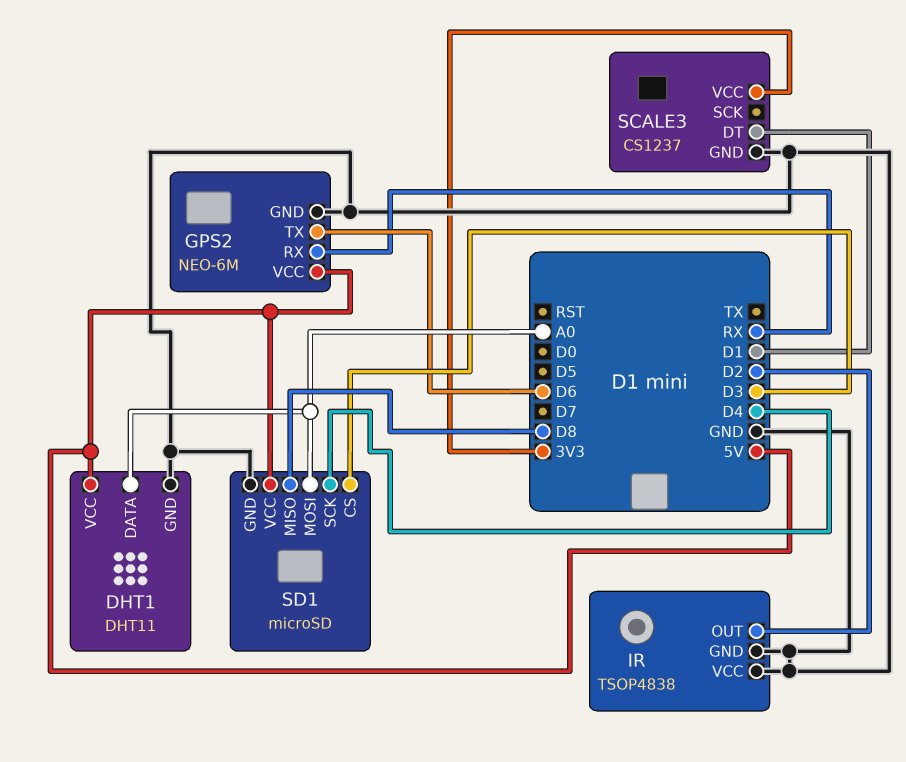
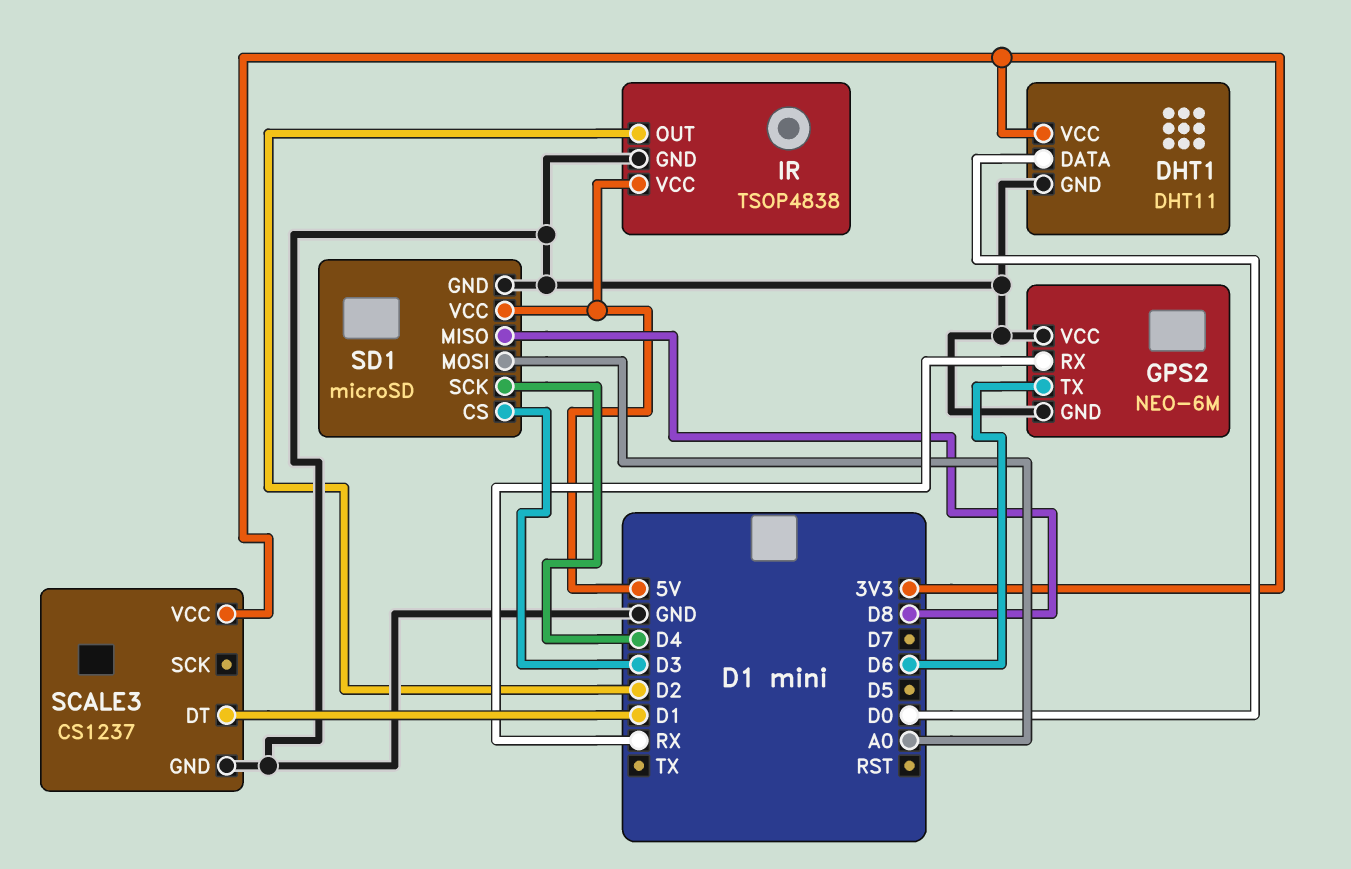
DHT1 pin DATA: A0 -> D0
DHT1 pin VCC: 5V -> 3V3
GPS2 pin VCC: 5V -> GND
IR pin VCC: GND -> 5V

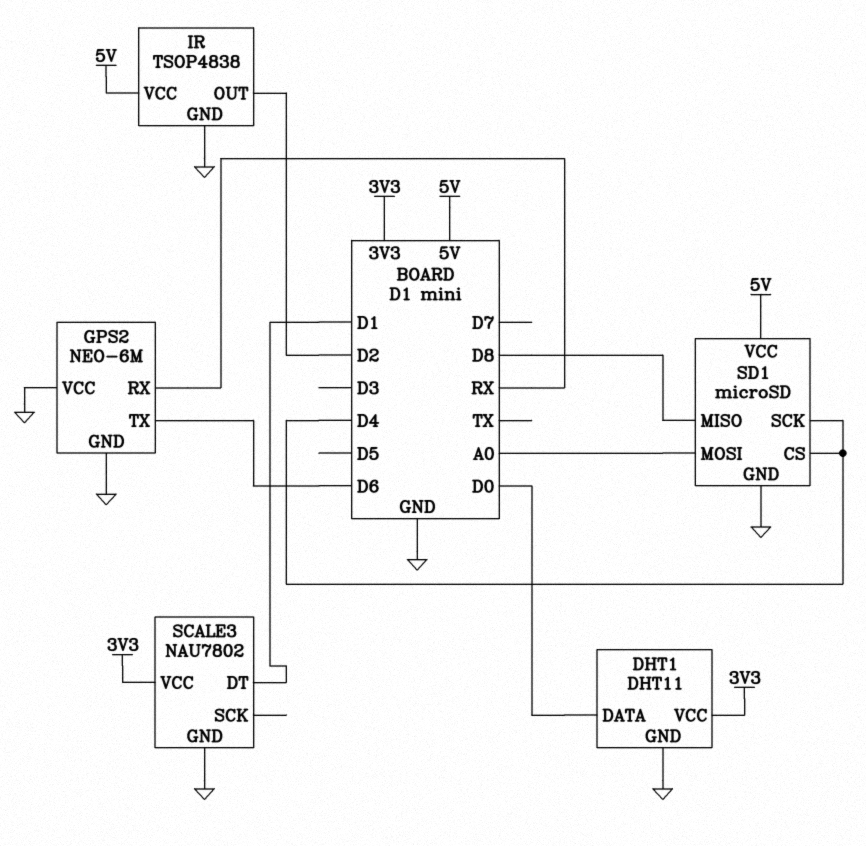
SCALE3: CS1237 -> NAU7802
SD1 pin CS: D3 -> D4

